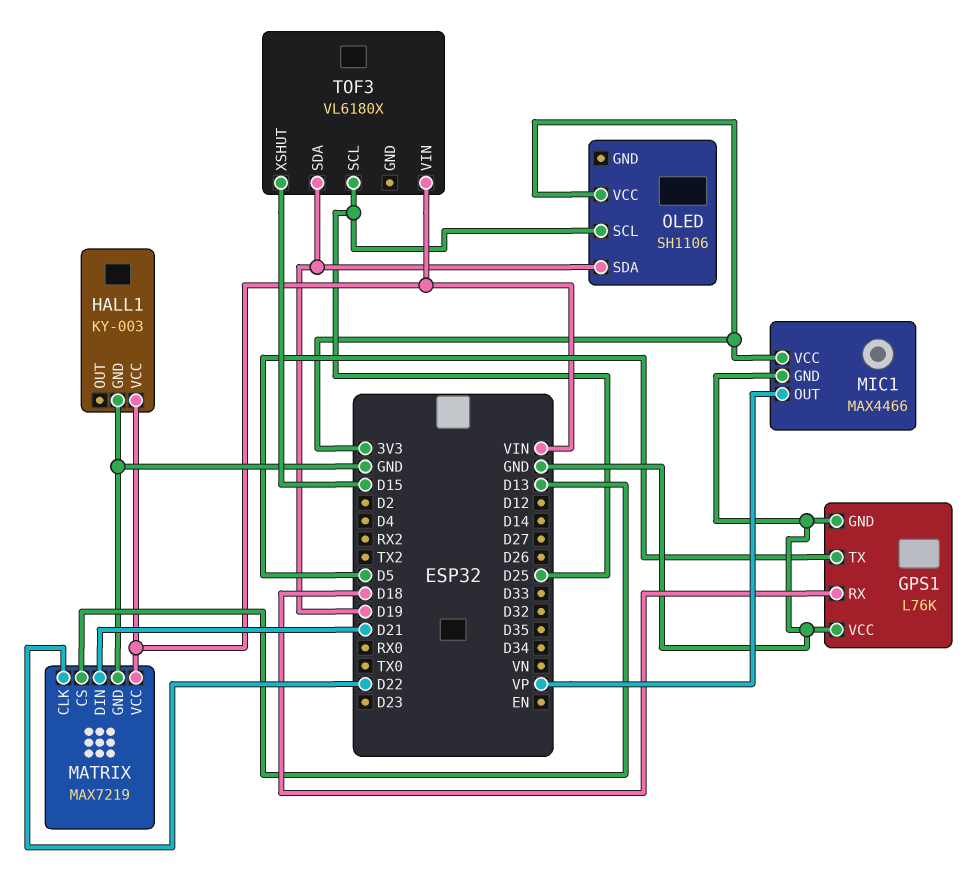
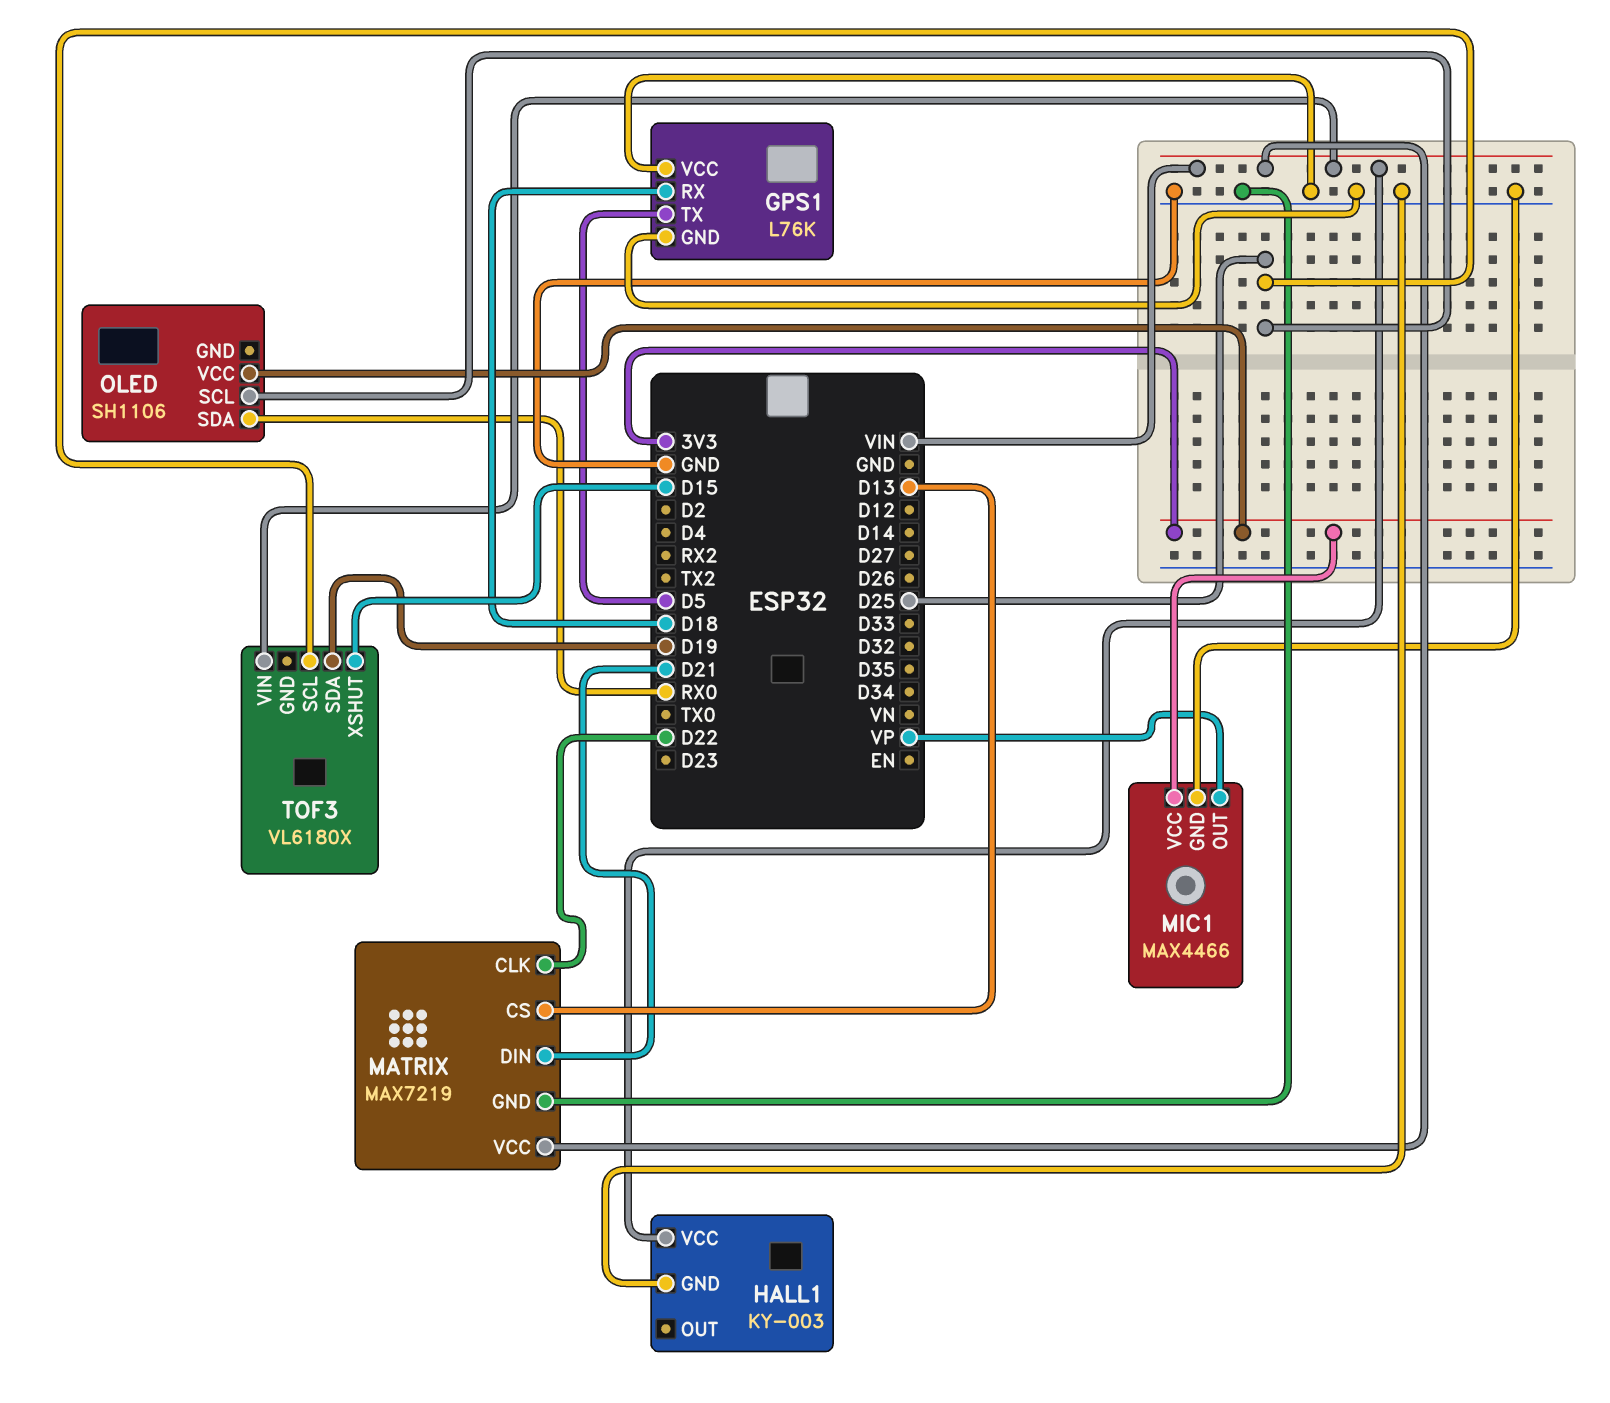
OLED pin SDA: D19 -> RX0

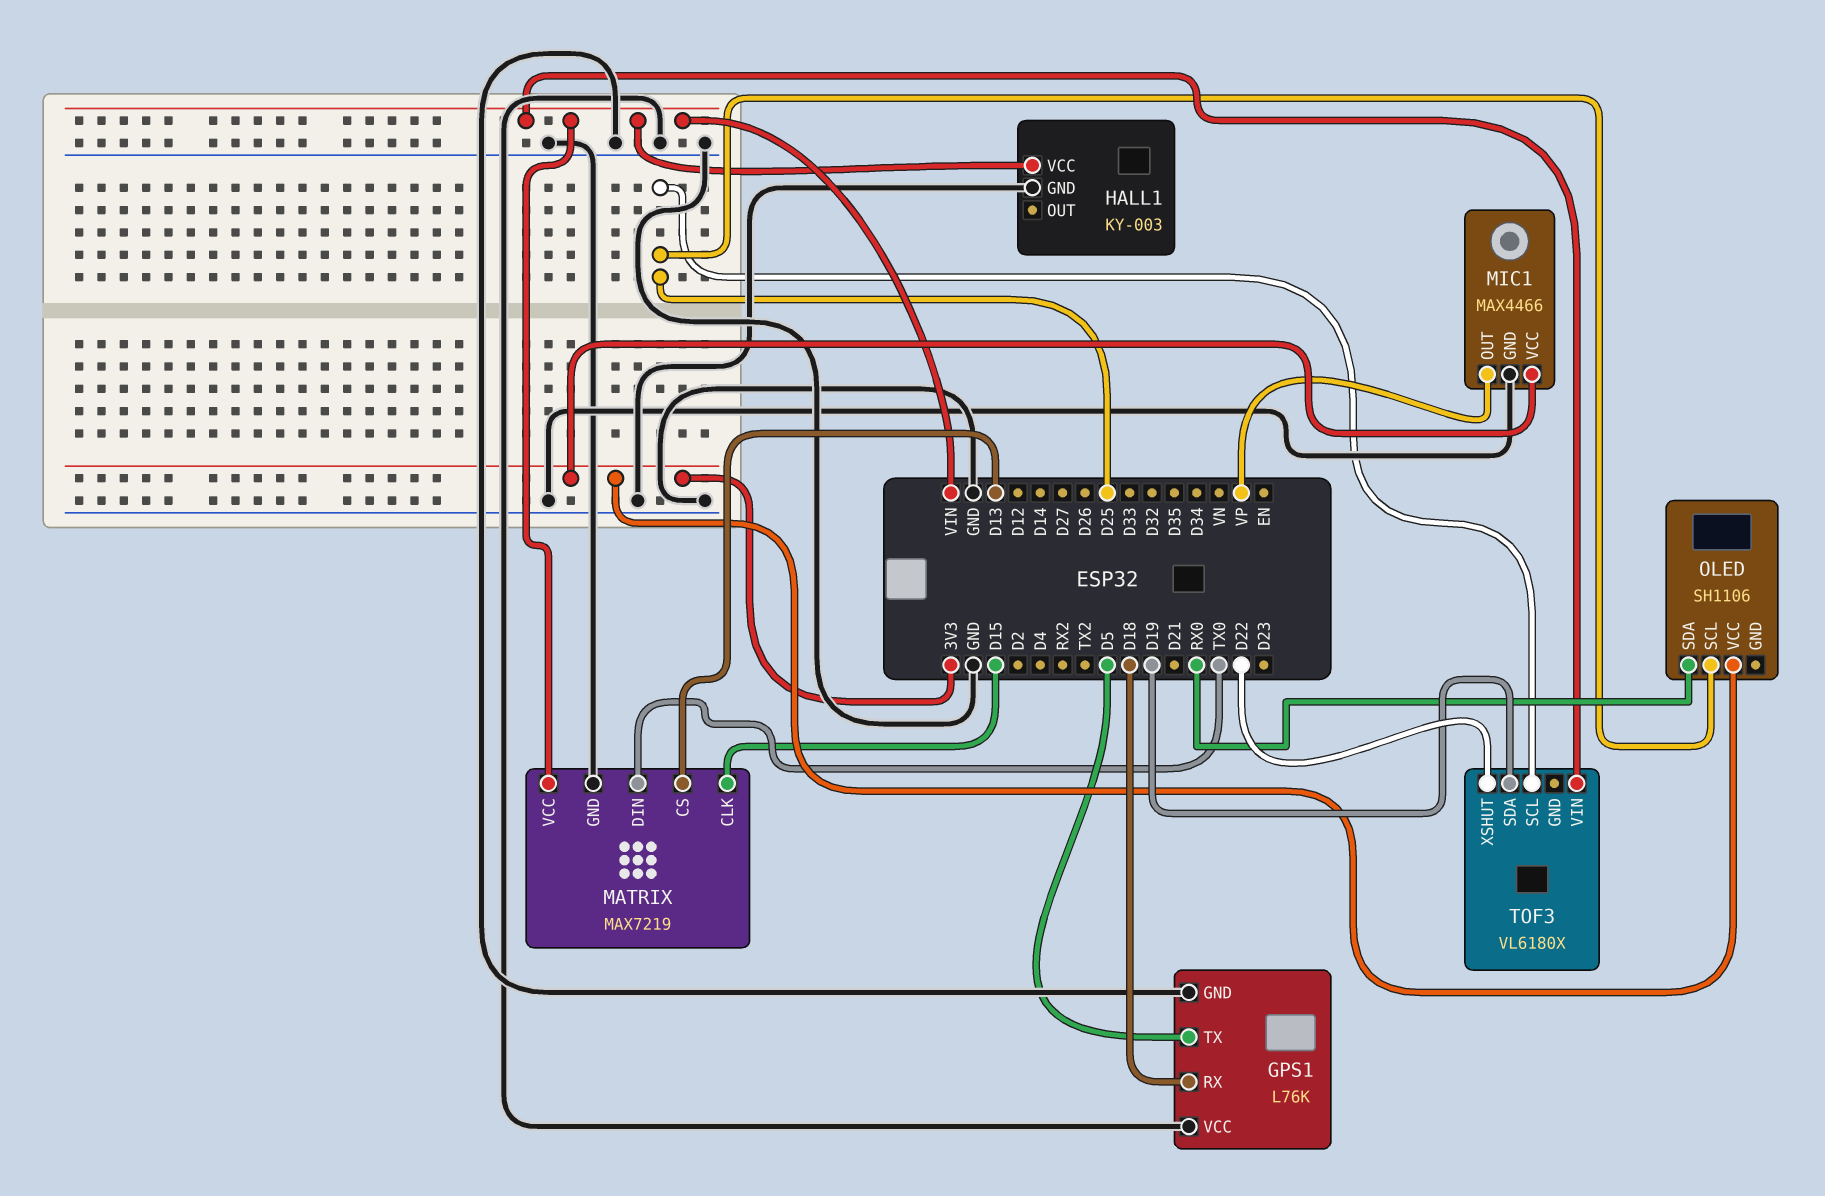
MATRIX pin CLK: D22 -> D15
MATRIX pin DIN: D21 -> TX0
TOF3 pin XSHUT: D15 -> D22

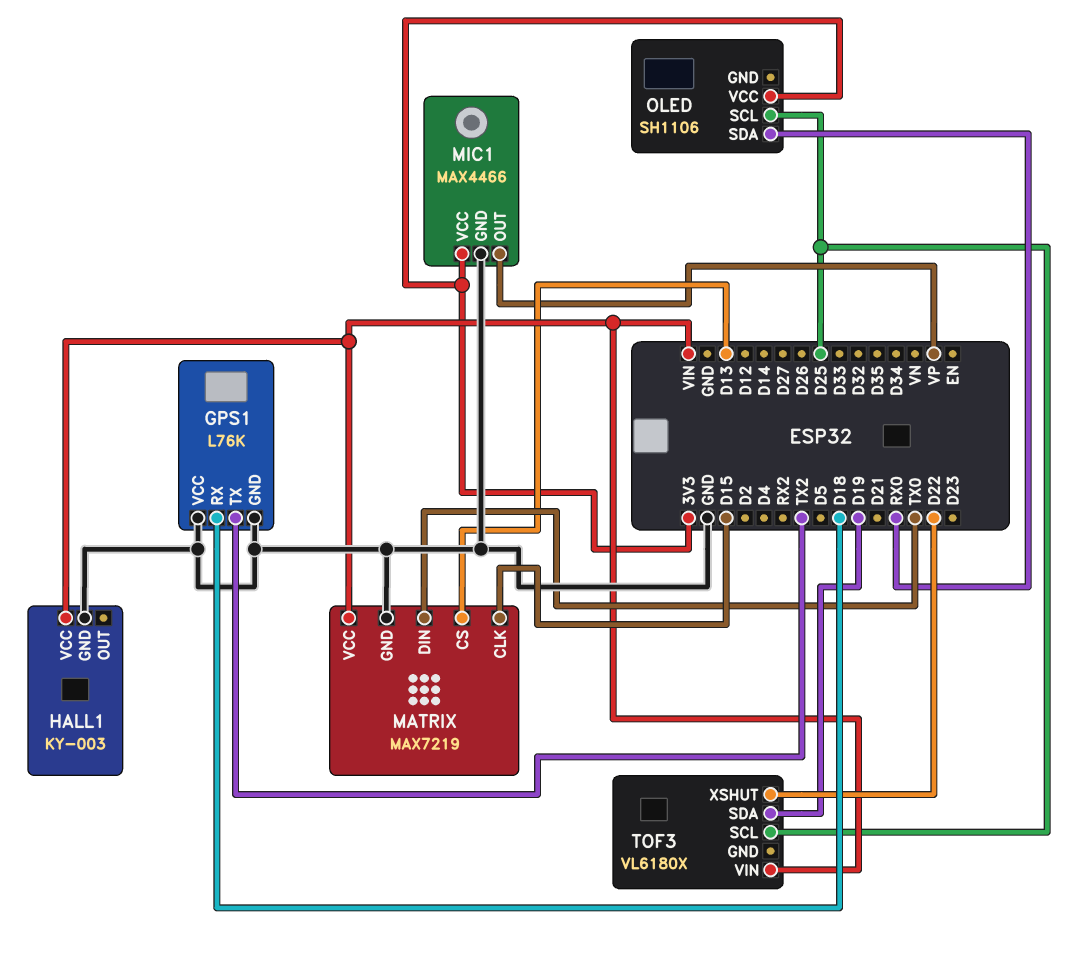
GPS1 pin TX: D5 -> TX2

